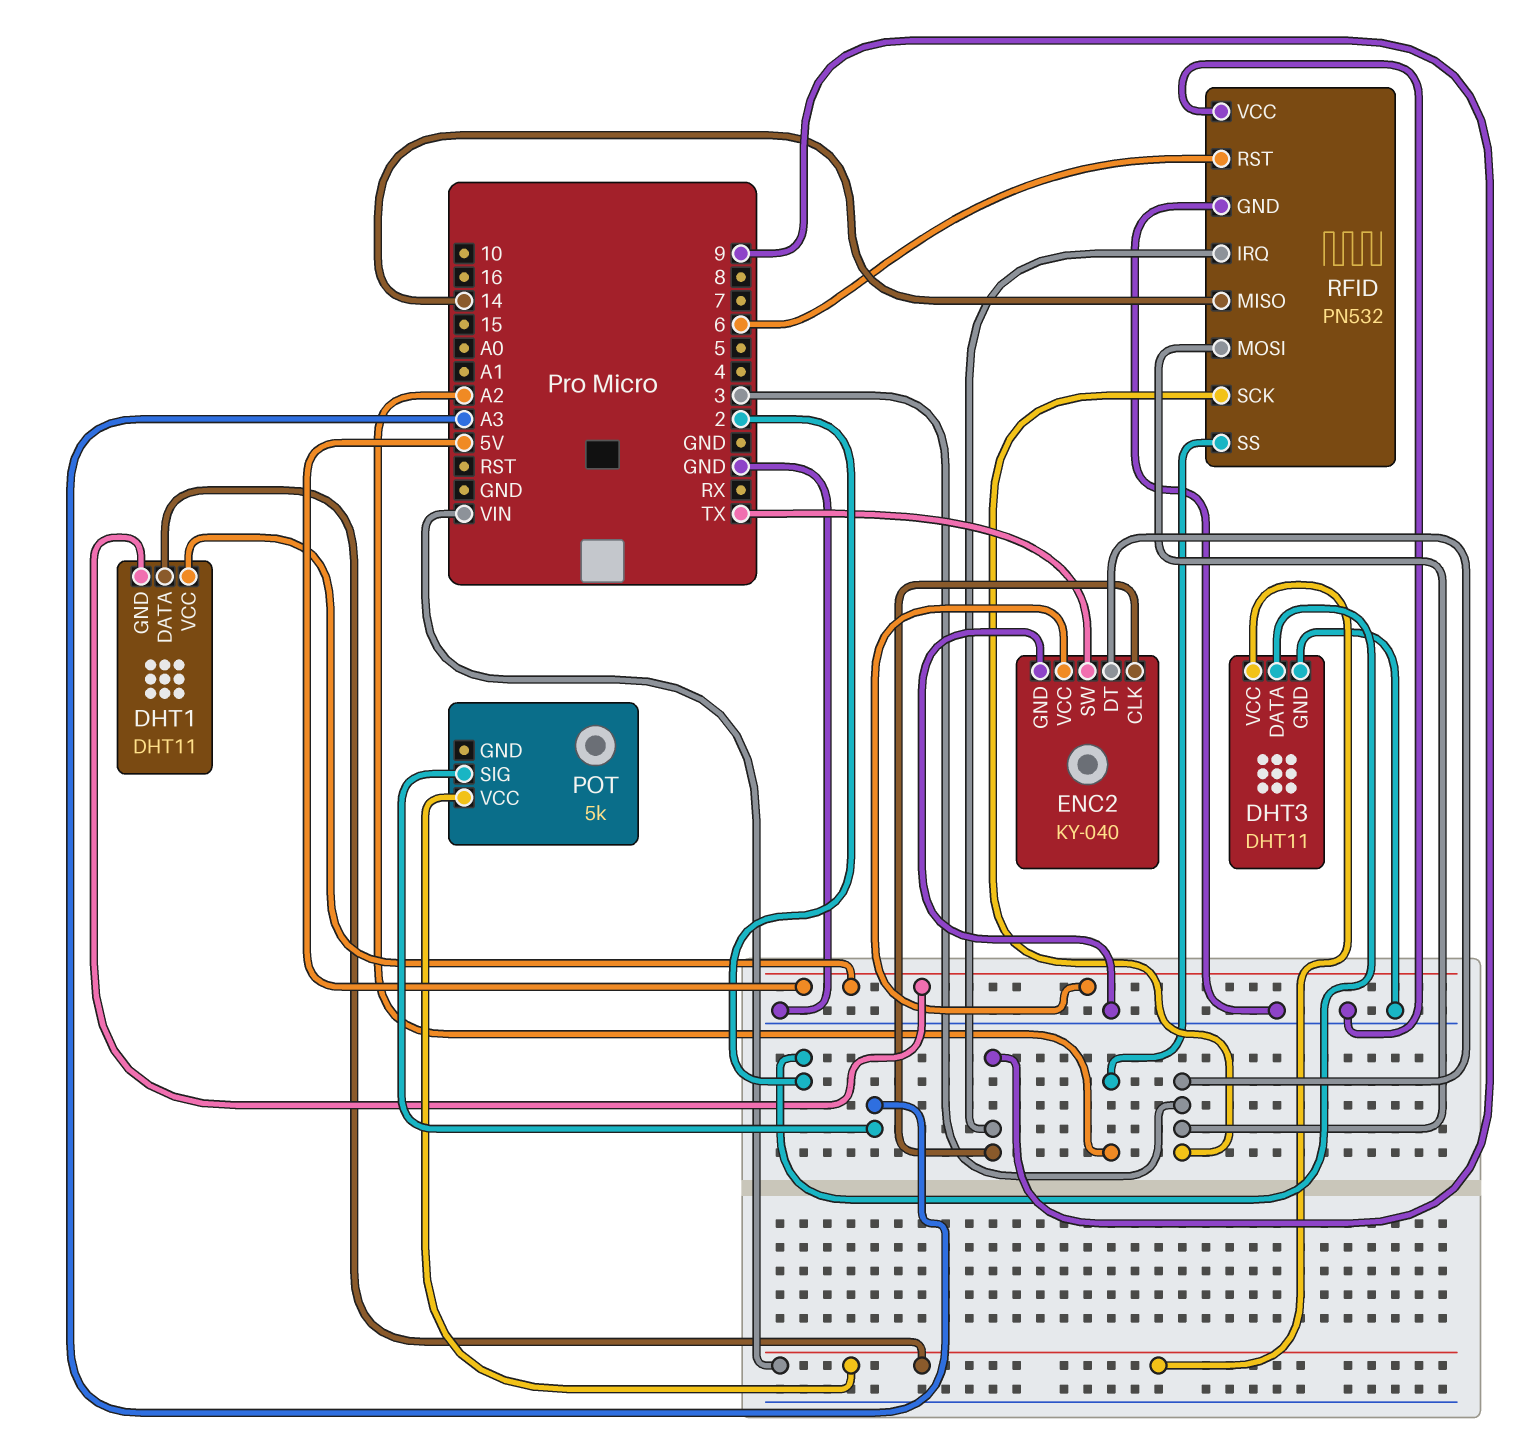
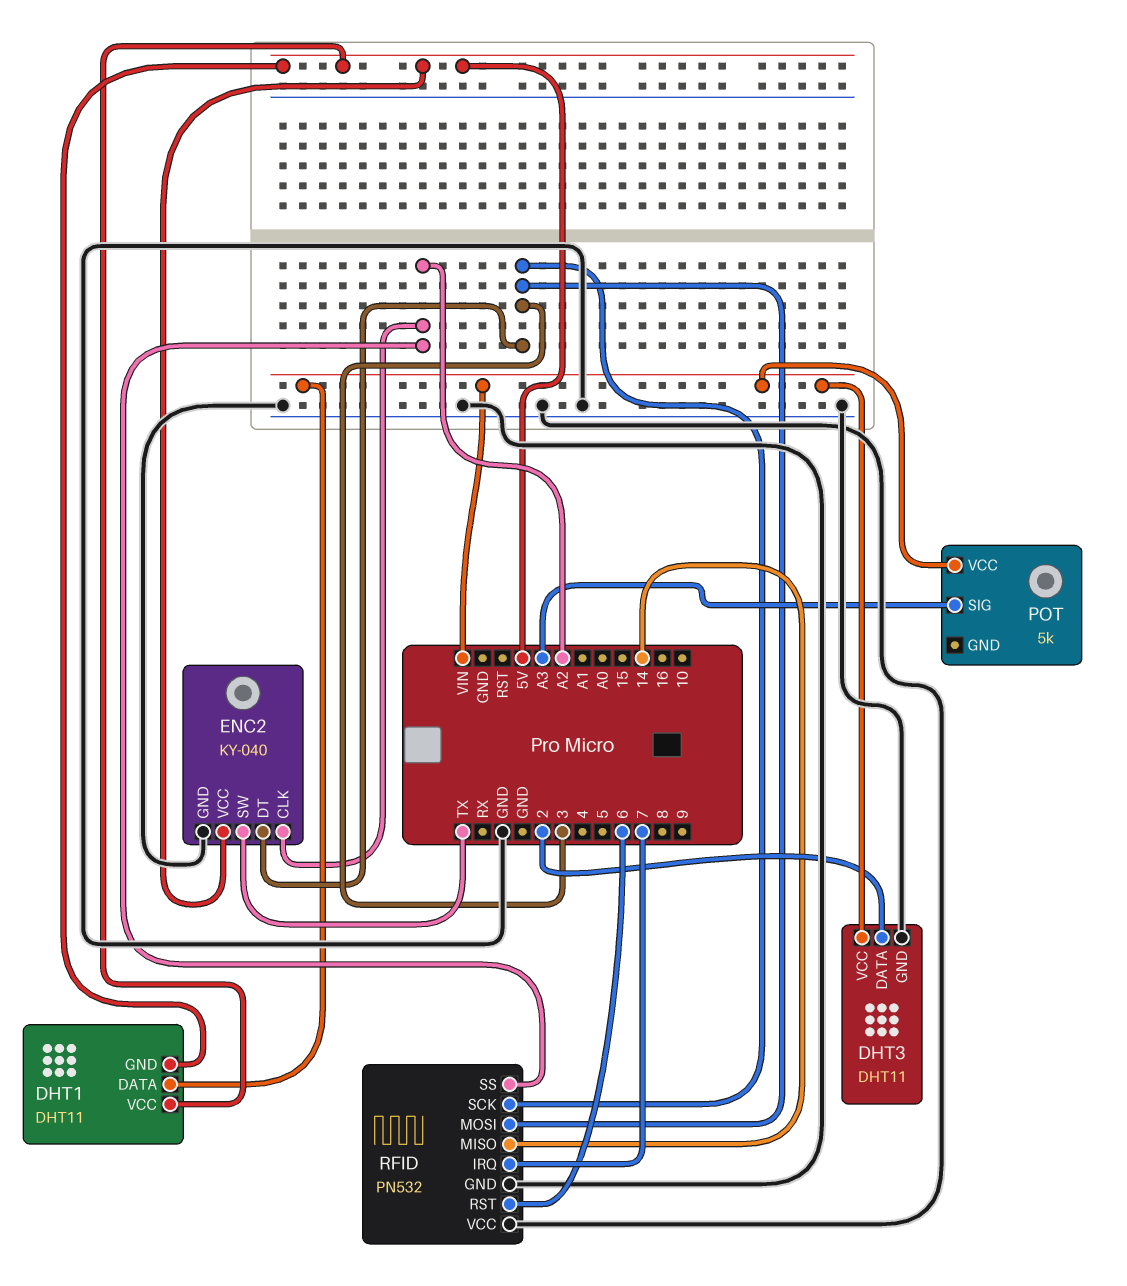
ENC2 pin CLK: 9 -> A2
RFID pin IRQ: 9 -> 7

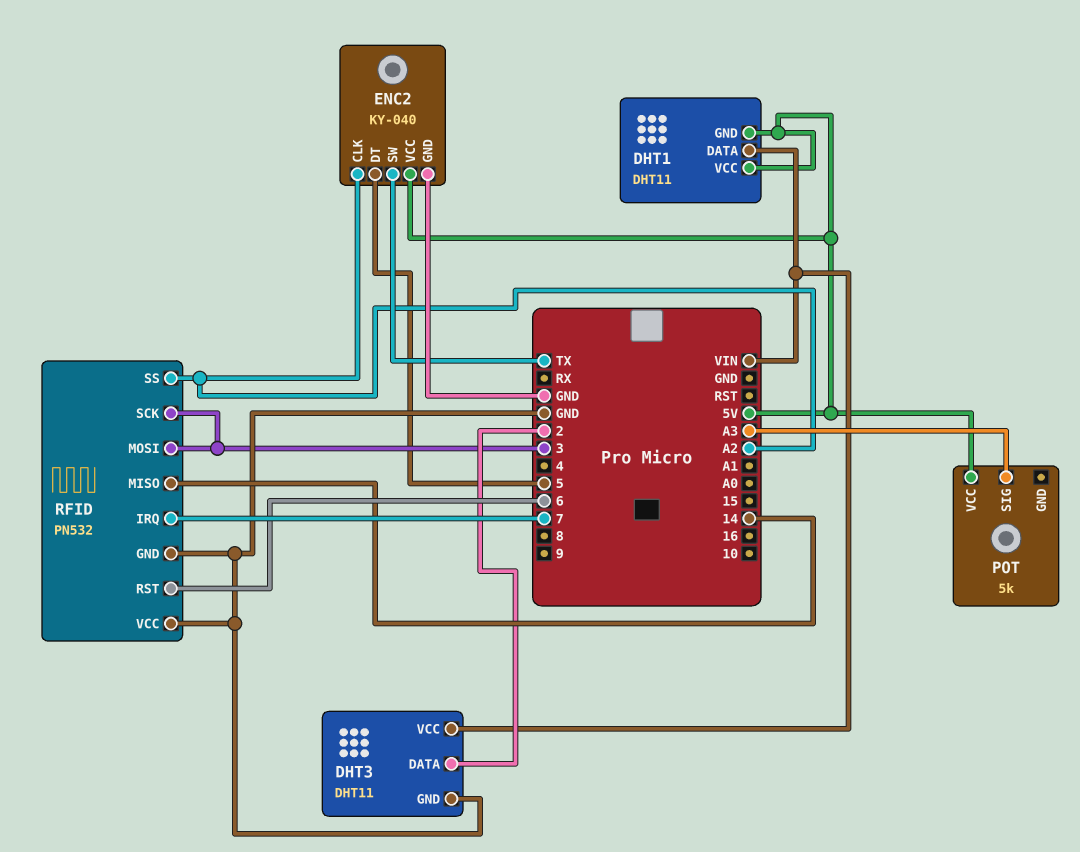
ENC2 pin DT: 3 -> 5
POT pin VCC: VIN -> 5V

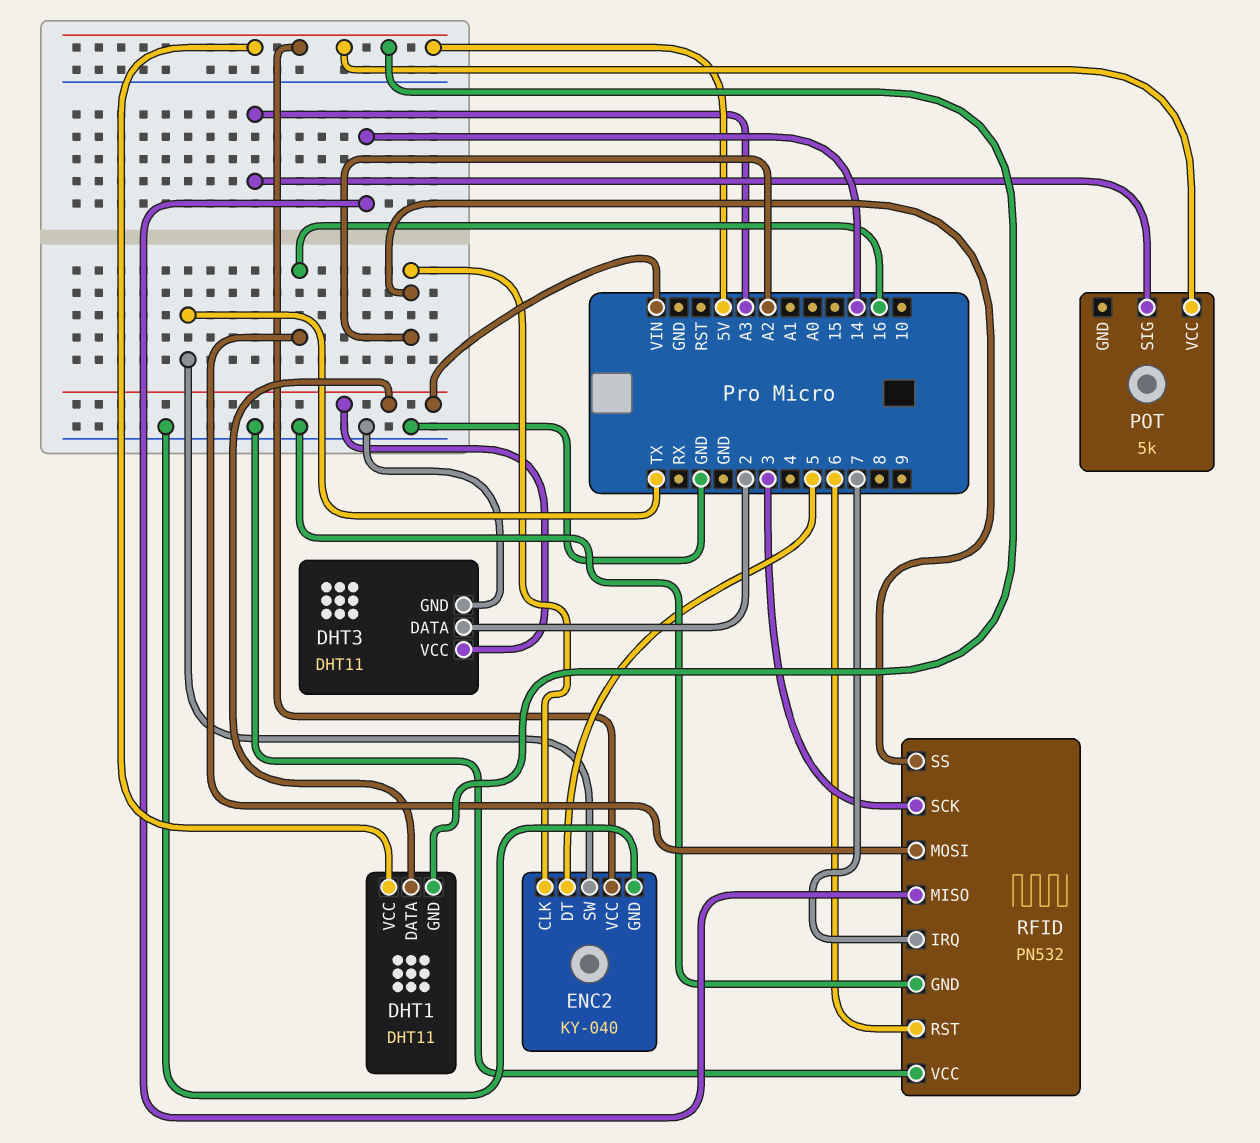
RFID pin MOSI: 3 -> 16

